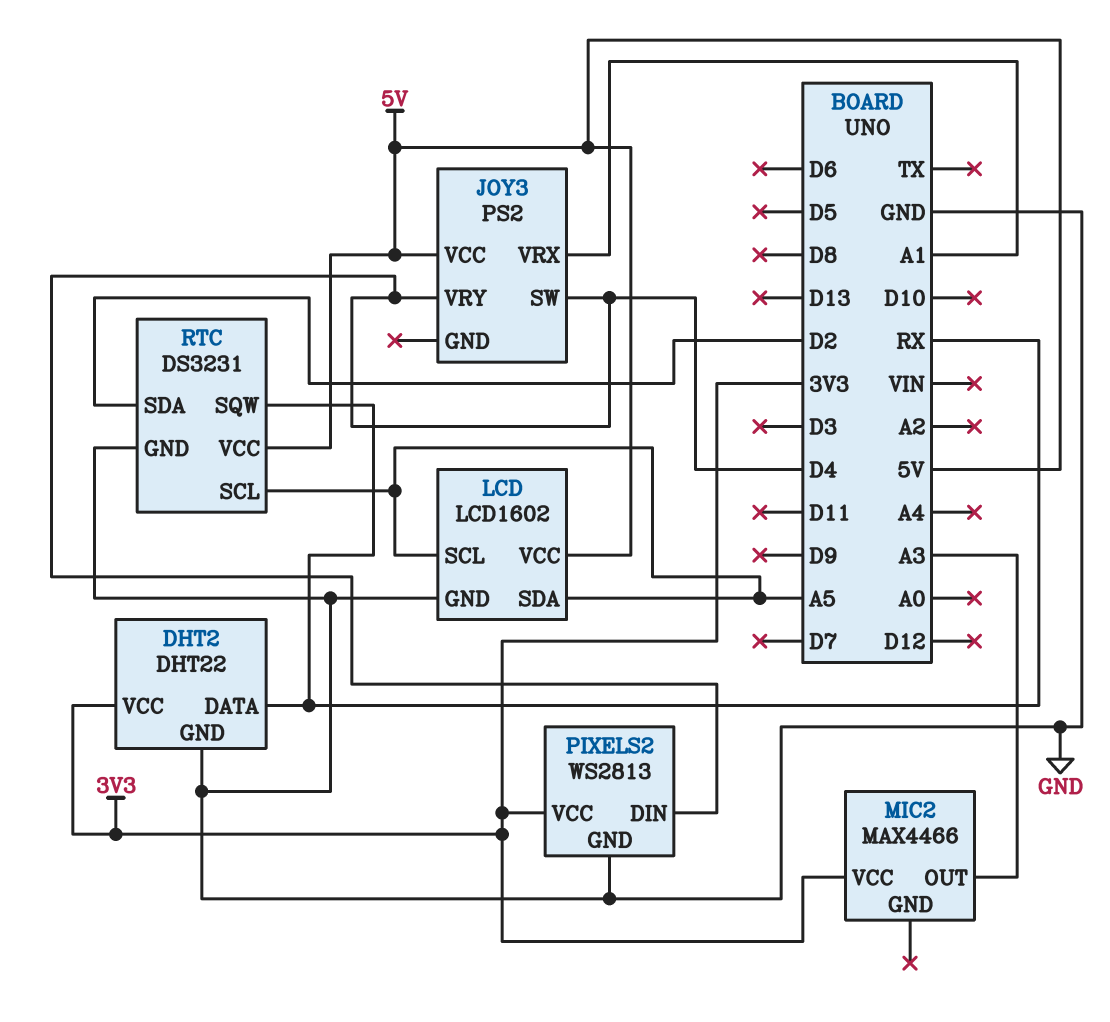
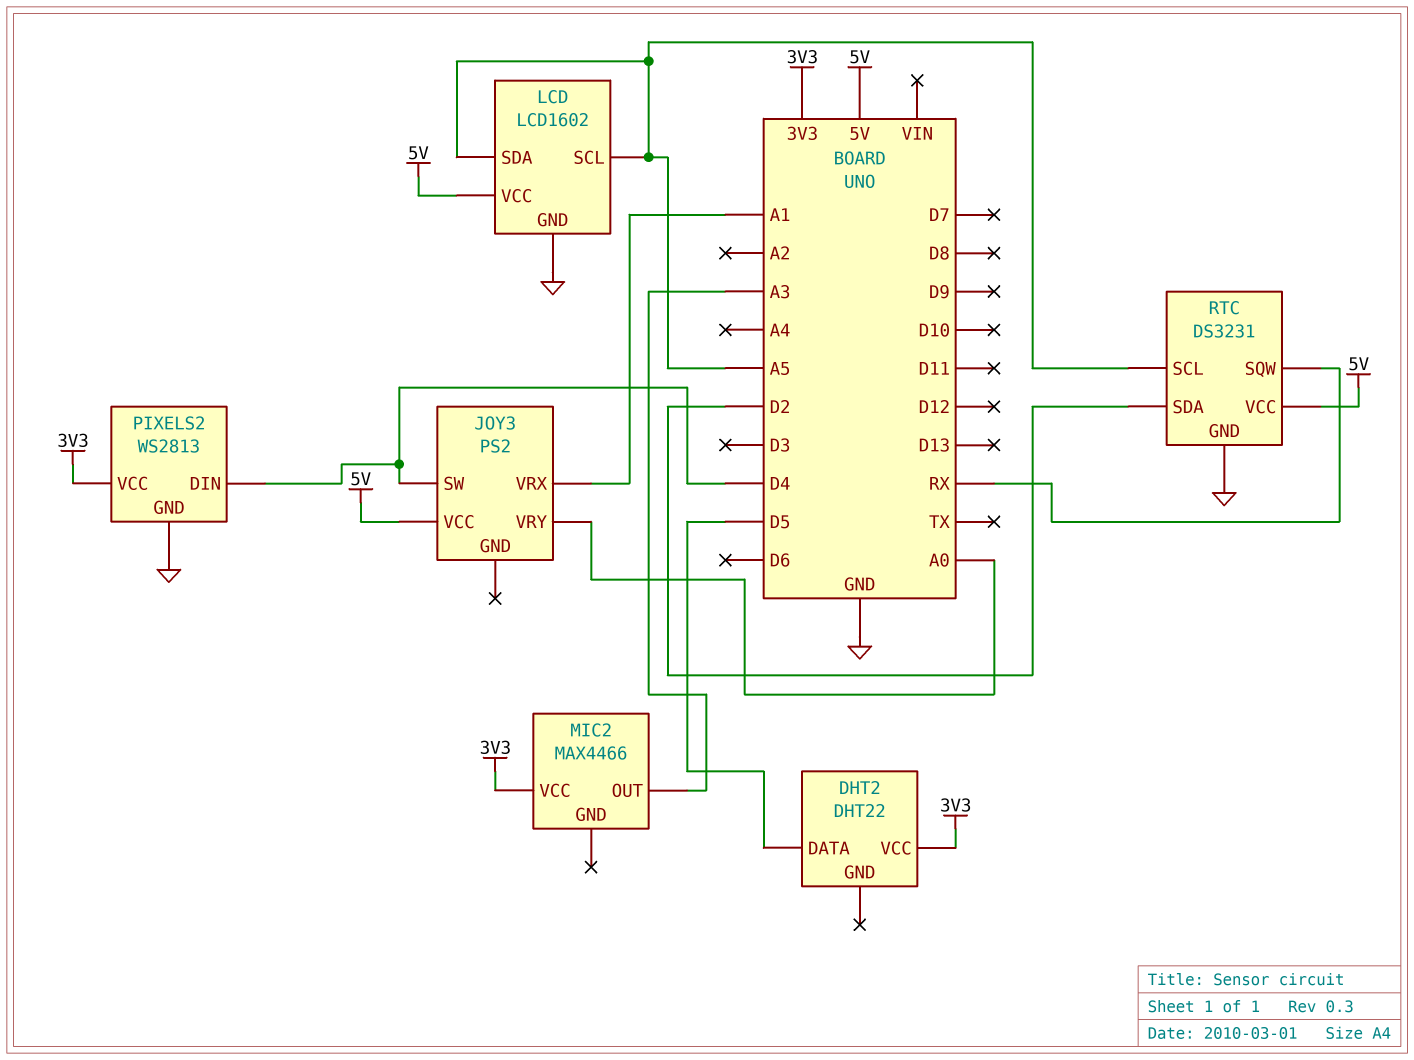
DHT2 pin DATA: RX -> D5
DHT2 pin GND: GND -> none
JOY3 pin VRY: D4 -> A0

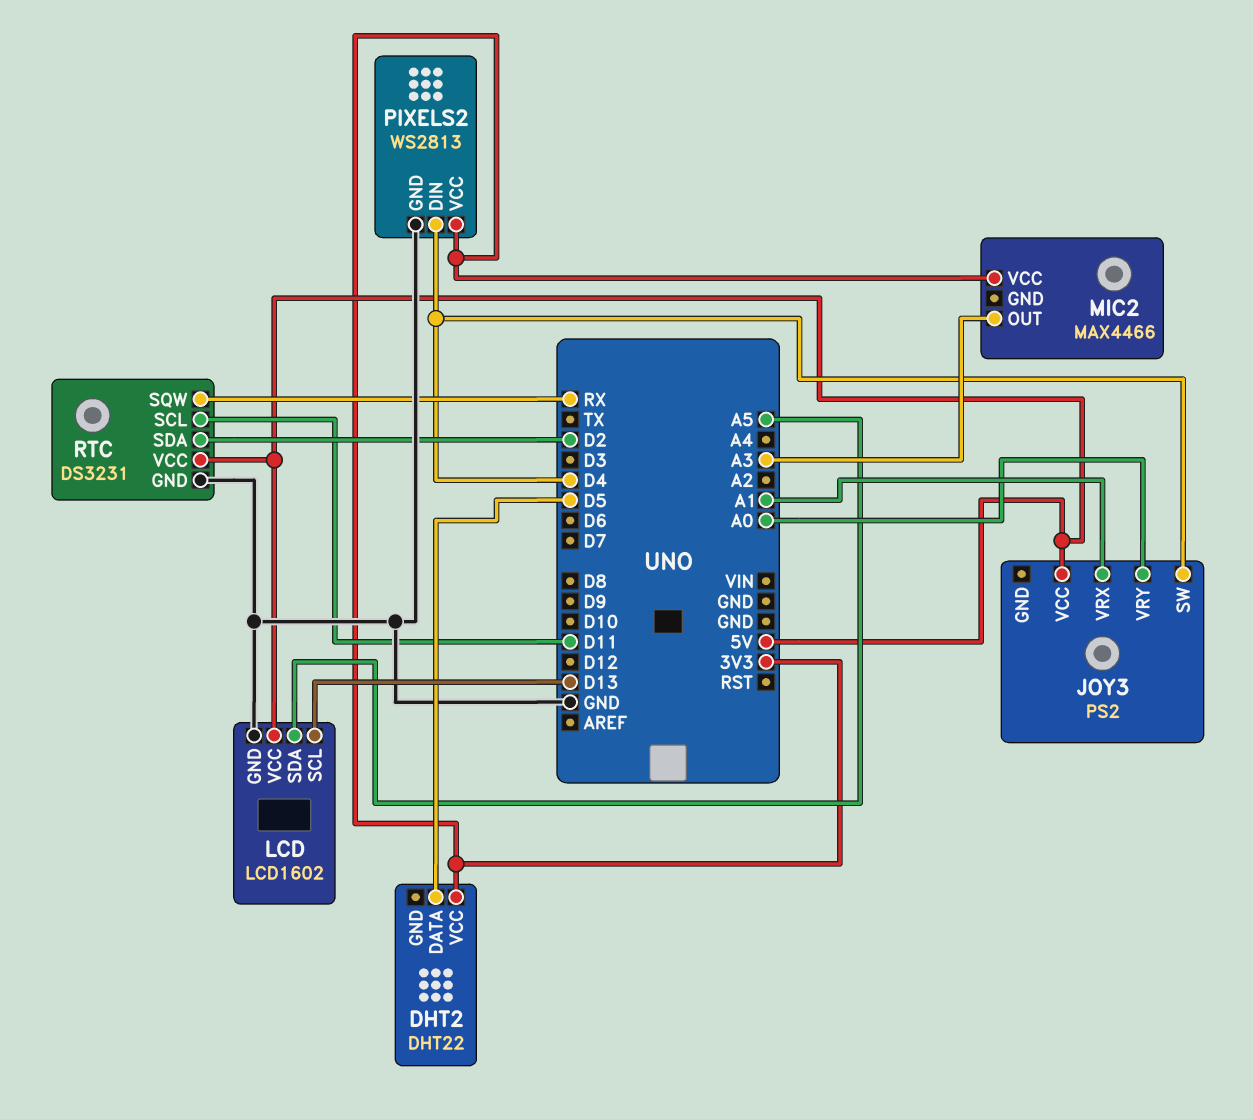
LCD pin SCL: A5 -> D13
RTC pin SCL: A5 -> D11

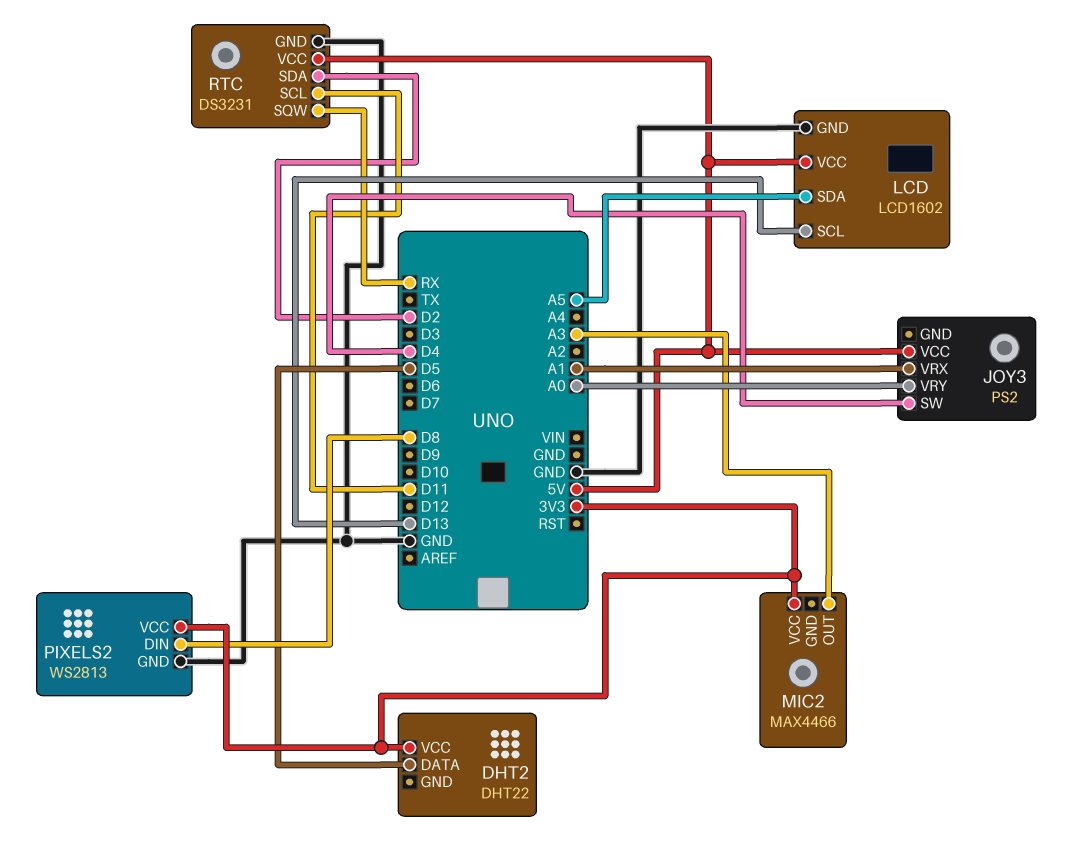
PIXELS2 pin DIN: D4 -> D8

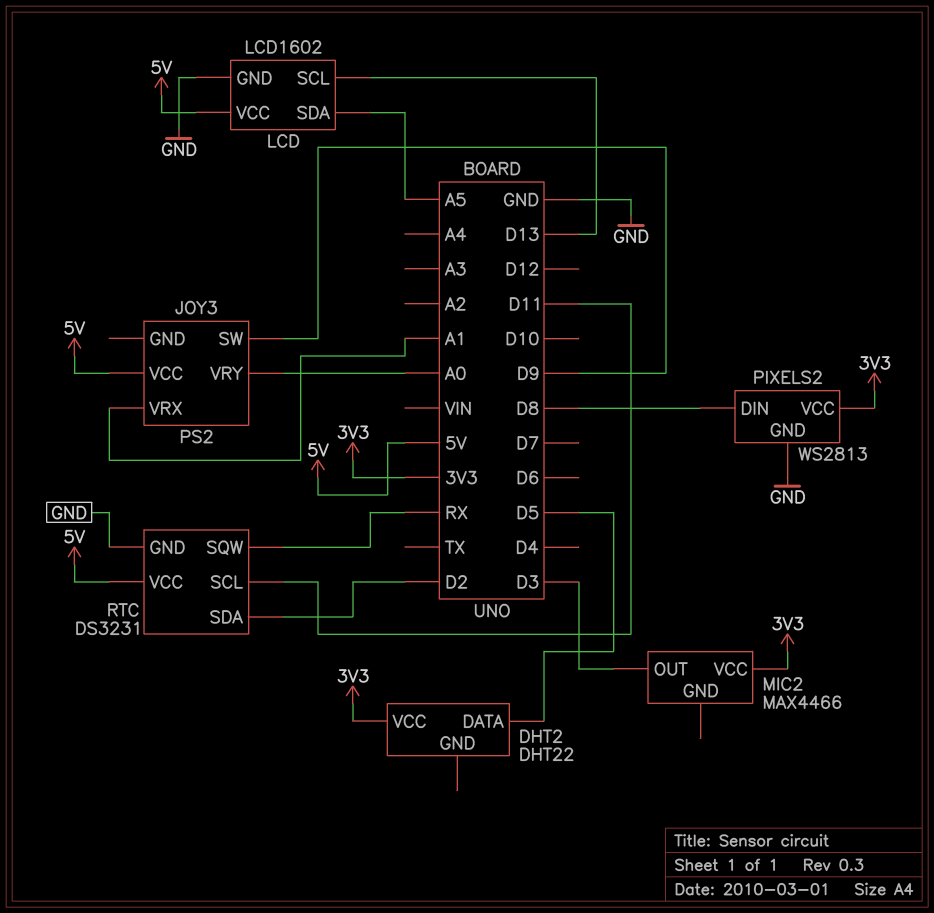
JOY3 pin SW: D4 -> D9
MIC2 pin OUT: A3 -> D3

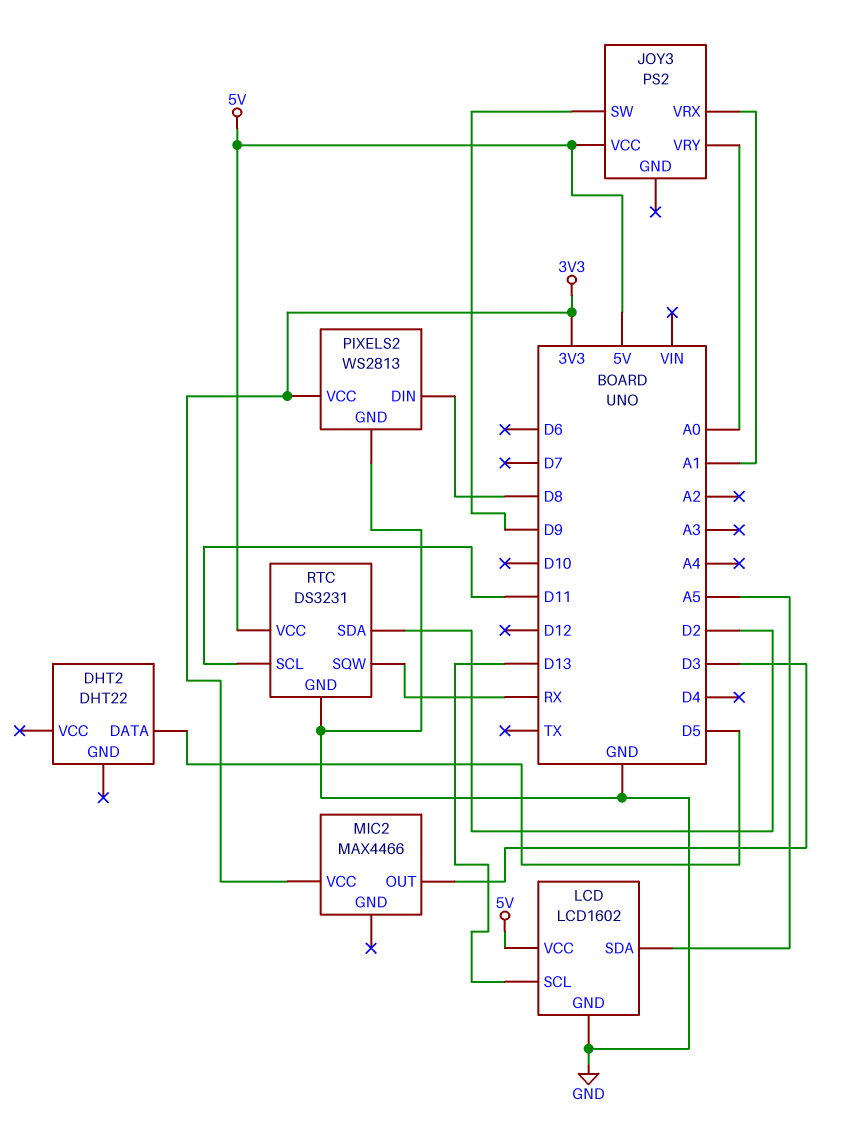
DHT2 pin VCC: 3V3 -> none

